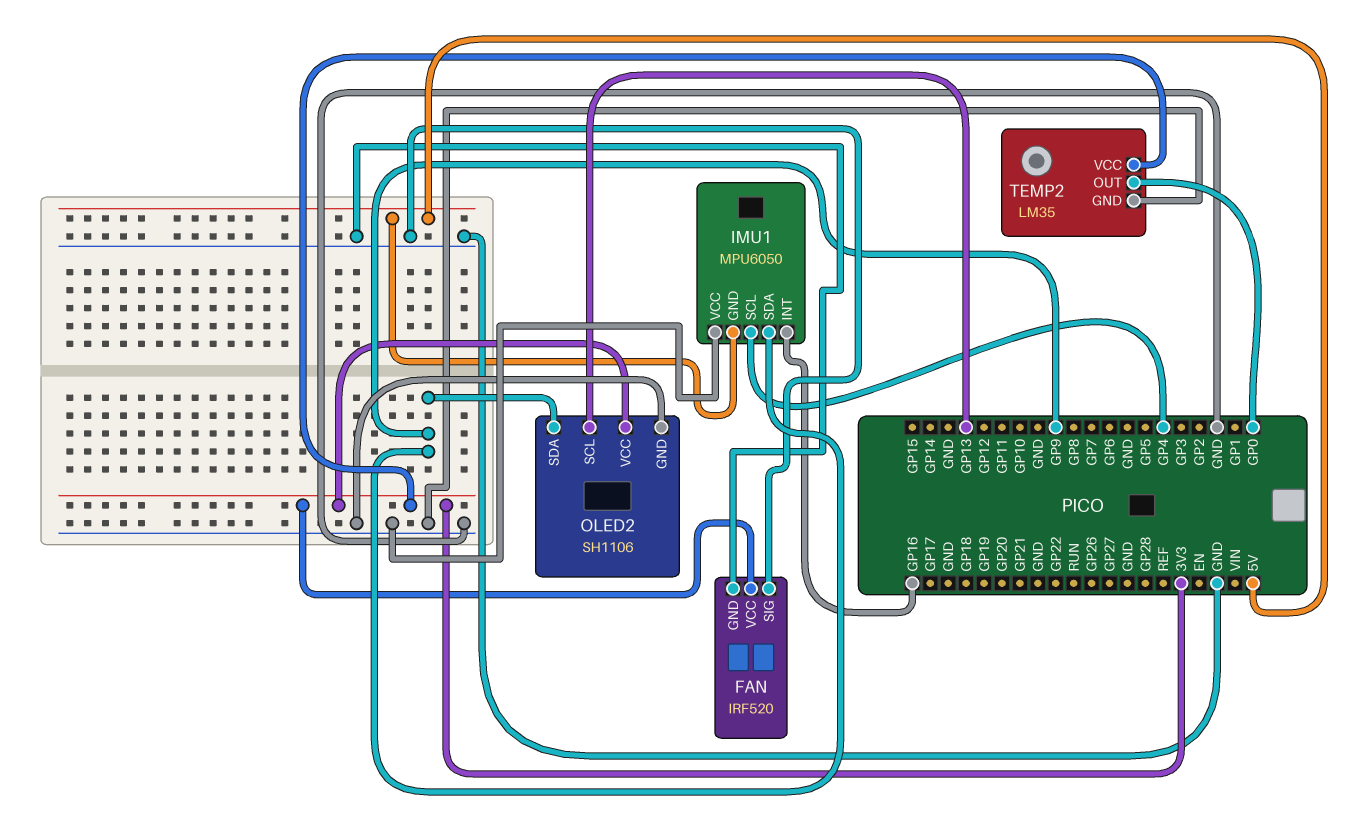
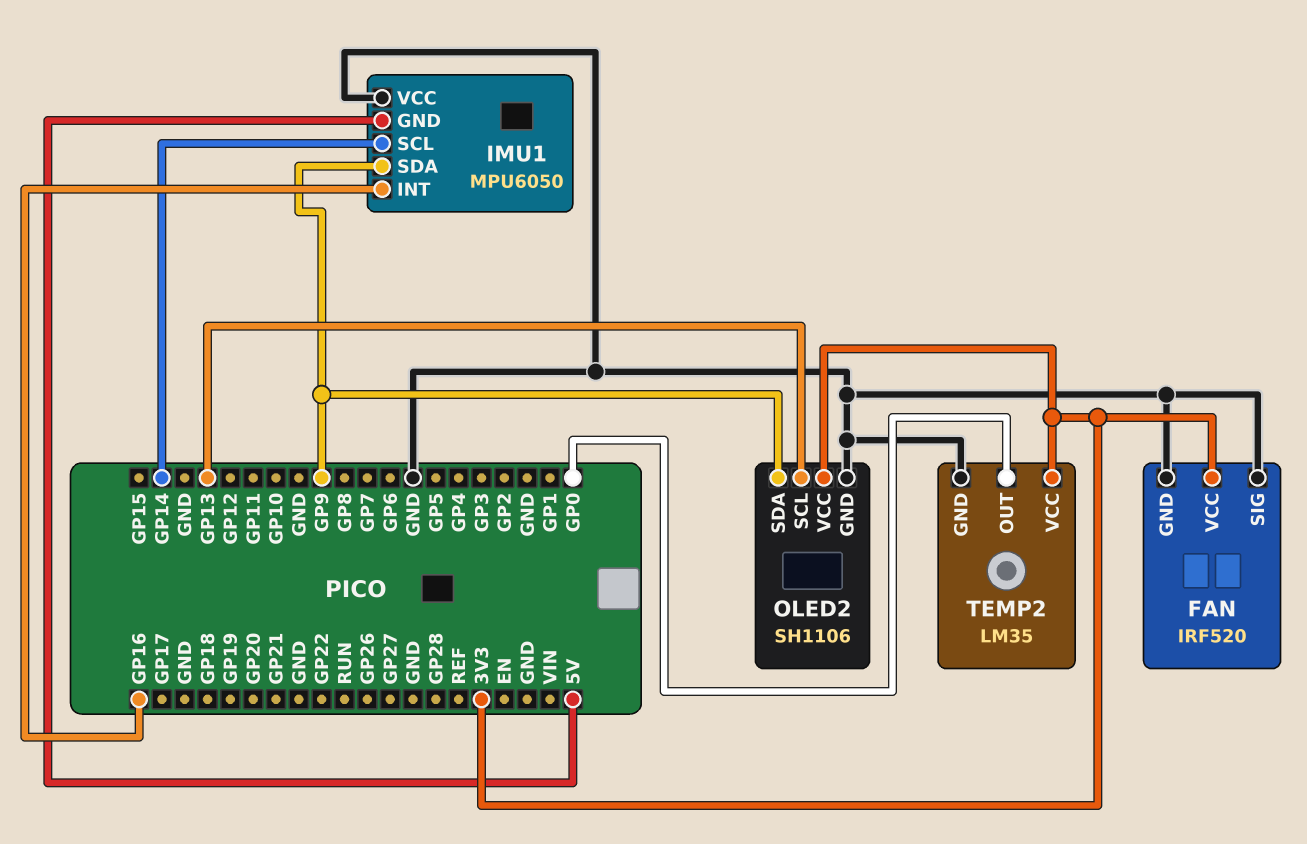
IMU1 pin SCL: GP4 -> GP14

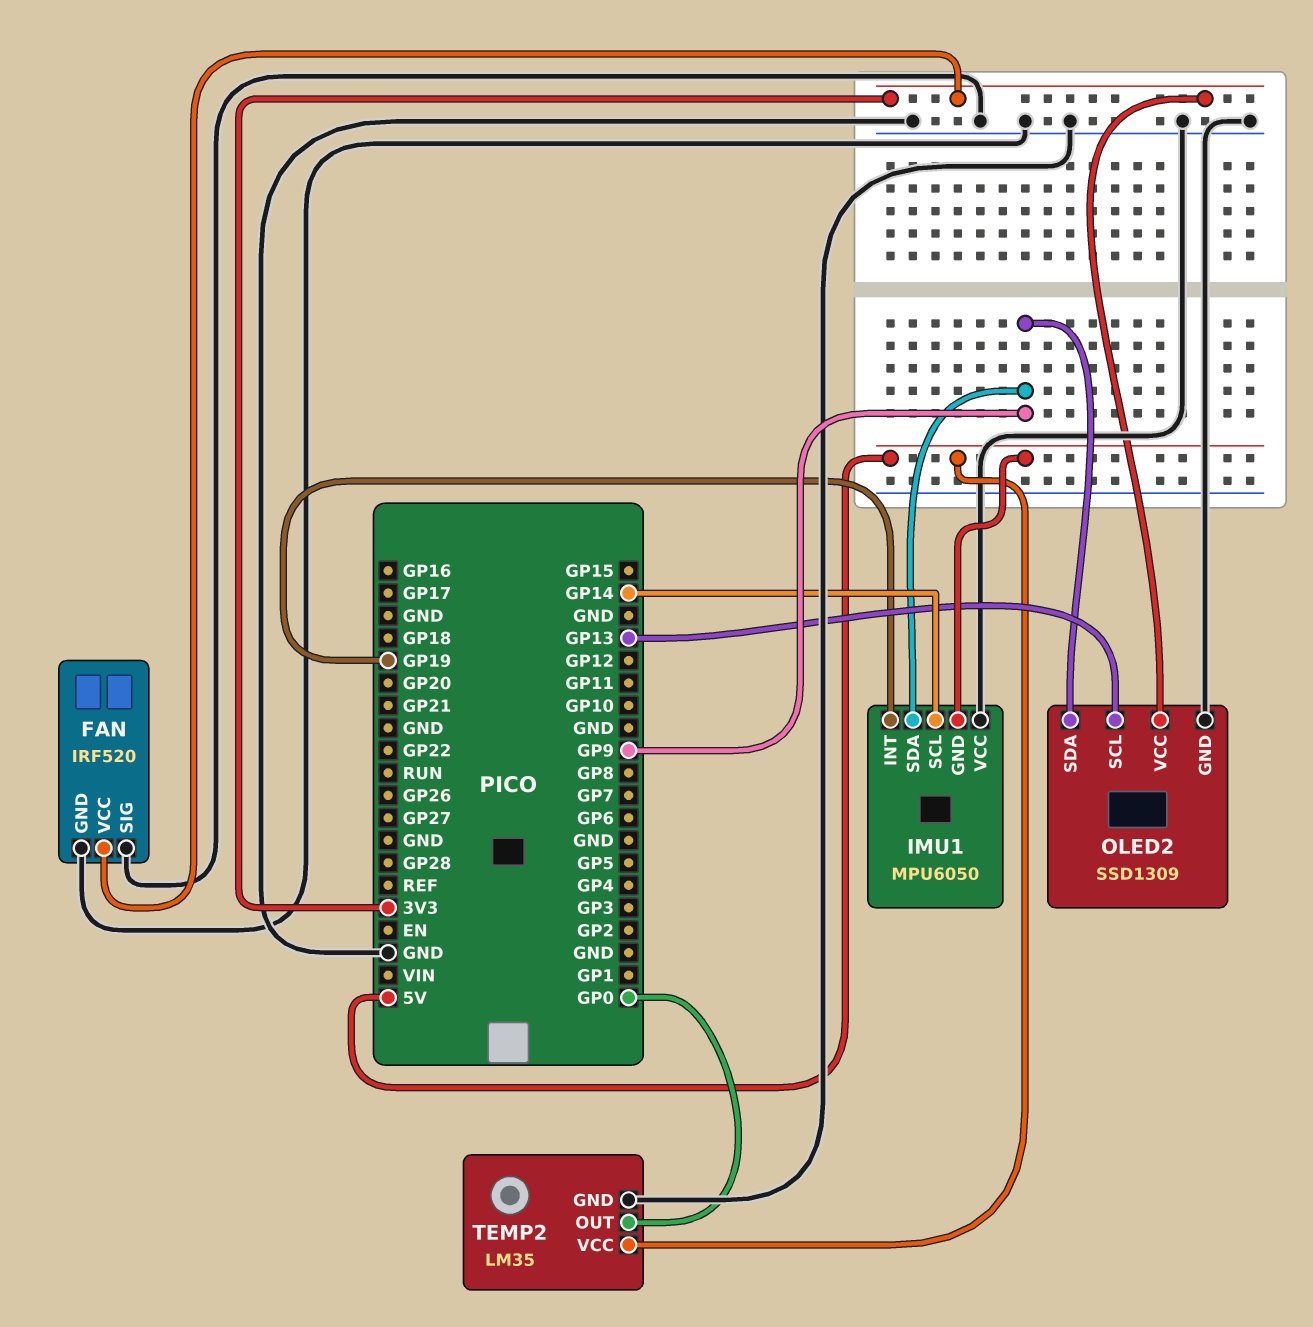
IMU1 pin INT: GP16 -> GP19
OLED2: SH1106 -> SSD1309
TEMP2 pin VCC: 3V3 -> 5V

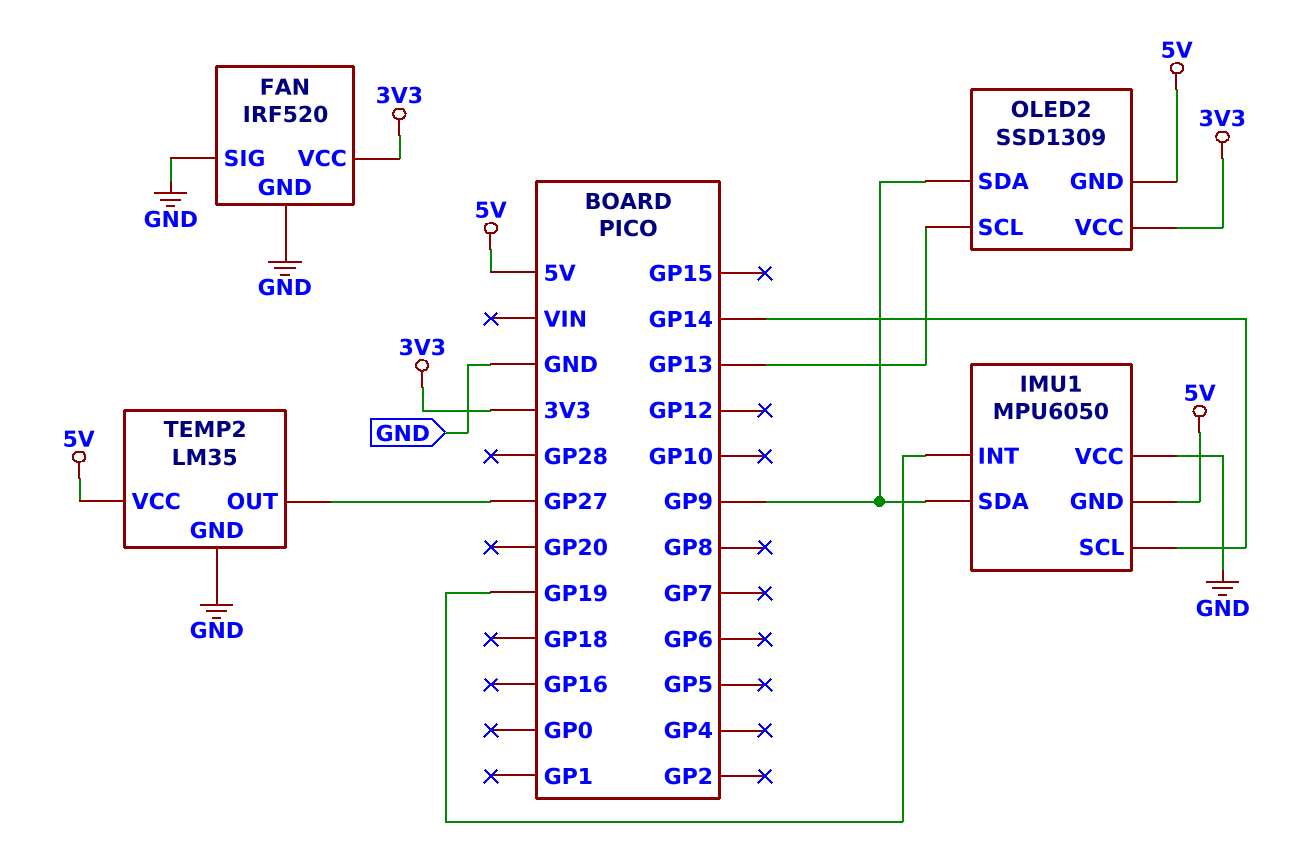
OLED2 pin GND: GND -> 5V
TEMP2 pin OUT: GP0 -> GP27

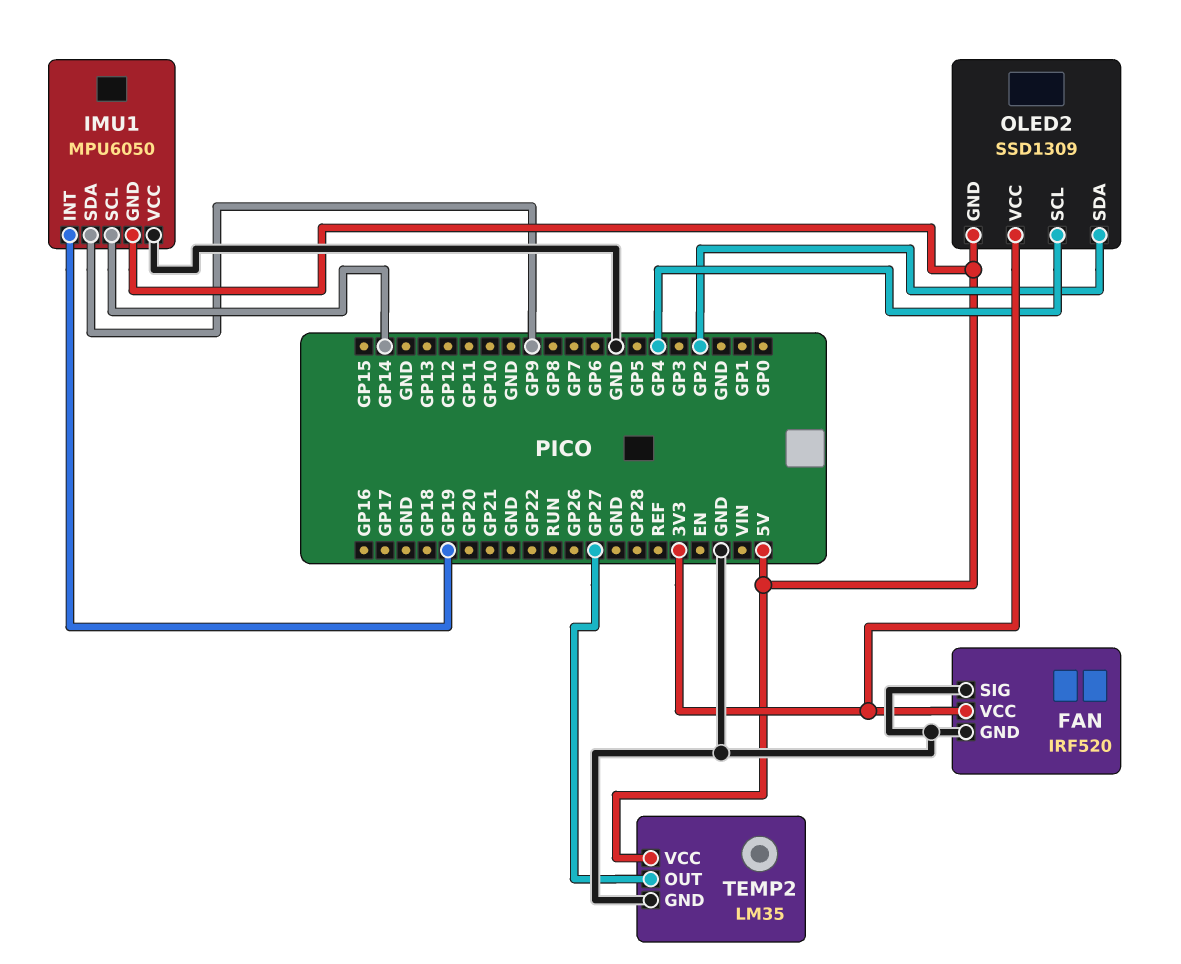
OLED2 pin SCL: GP13 -> GP4
OLED2 pin SDA: GP9 -> GP2

